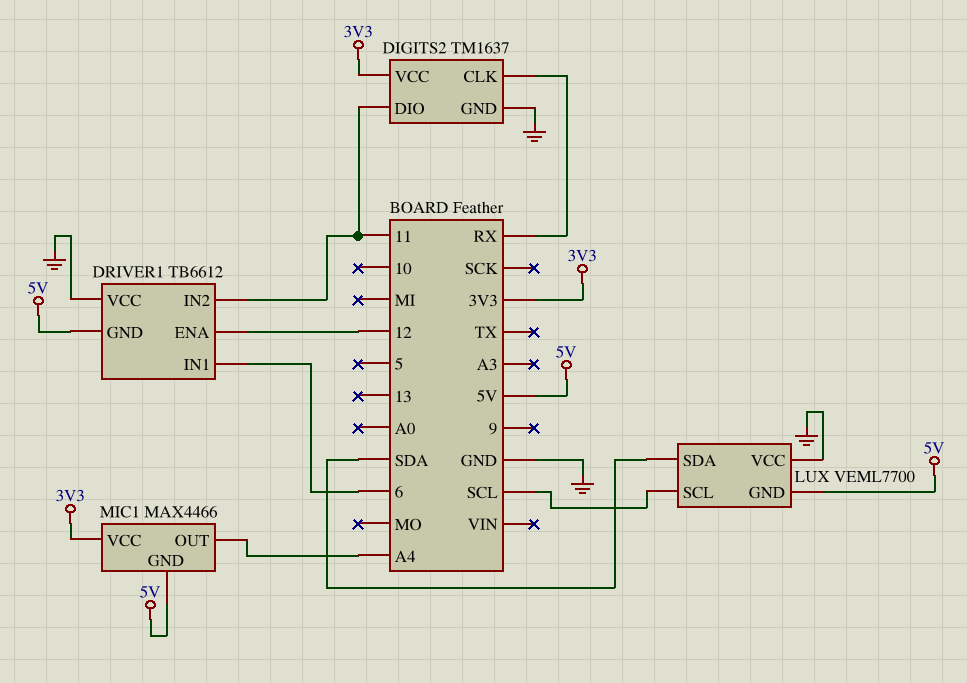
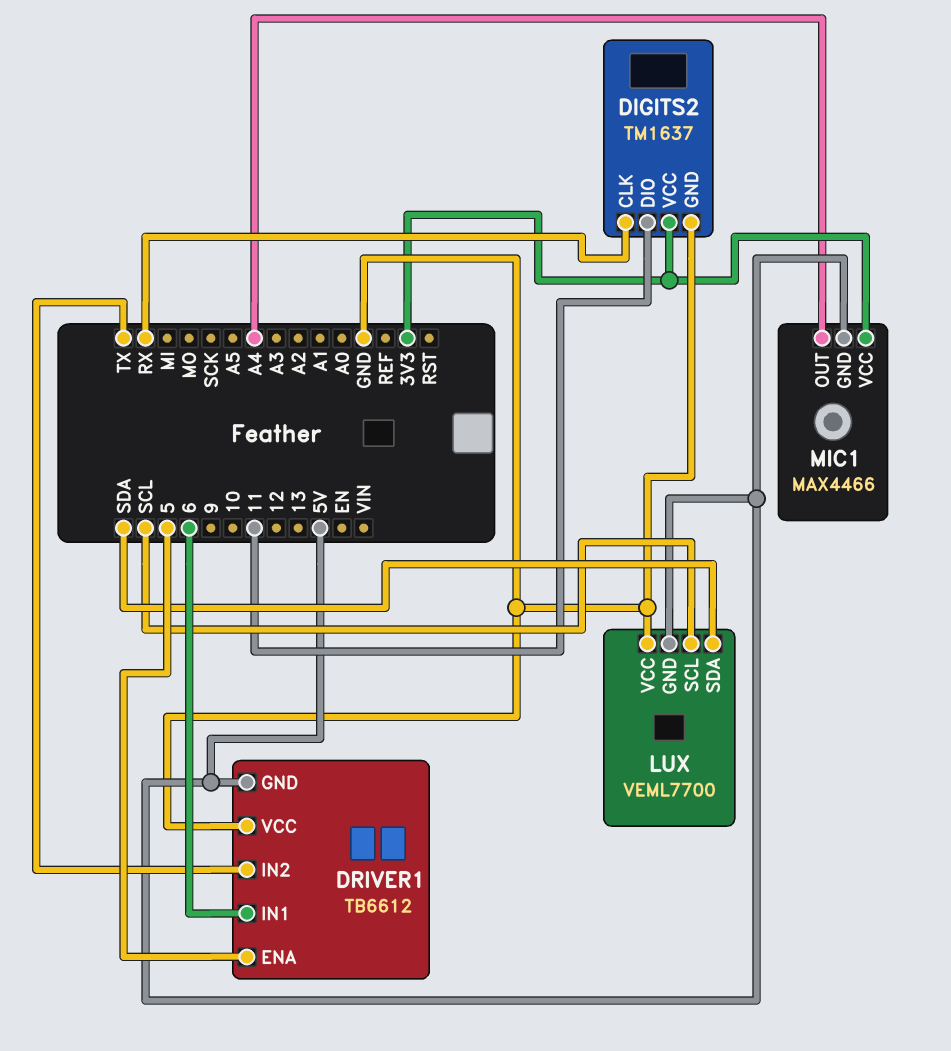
DRIVER1 pin ENA: 12 -> 5
DRIVER1 pin IN2: 11 -> TX

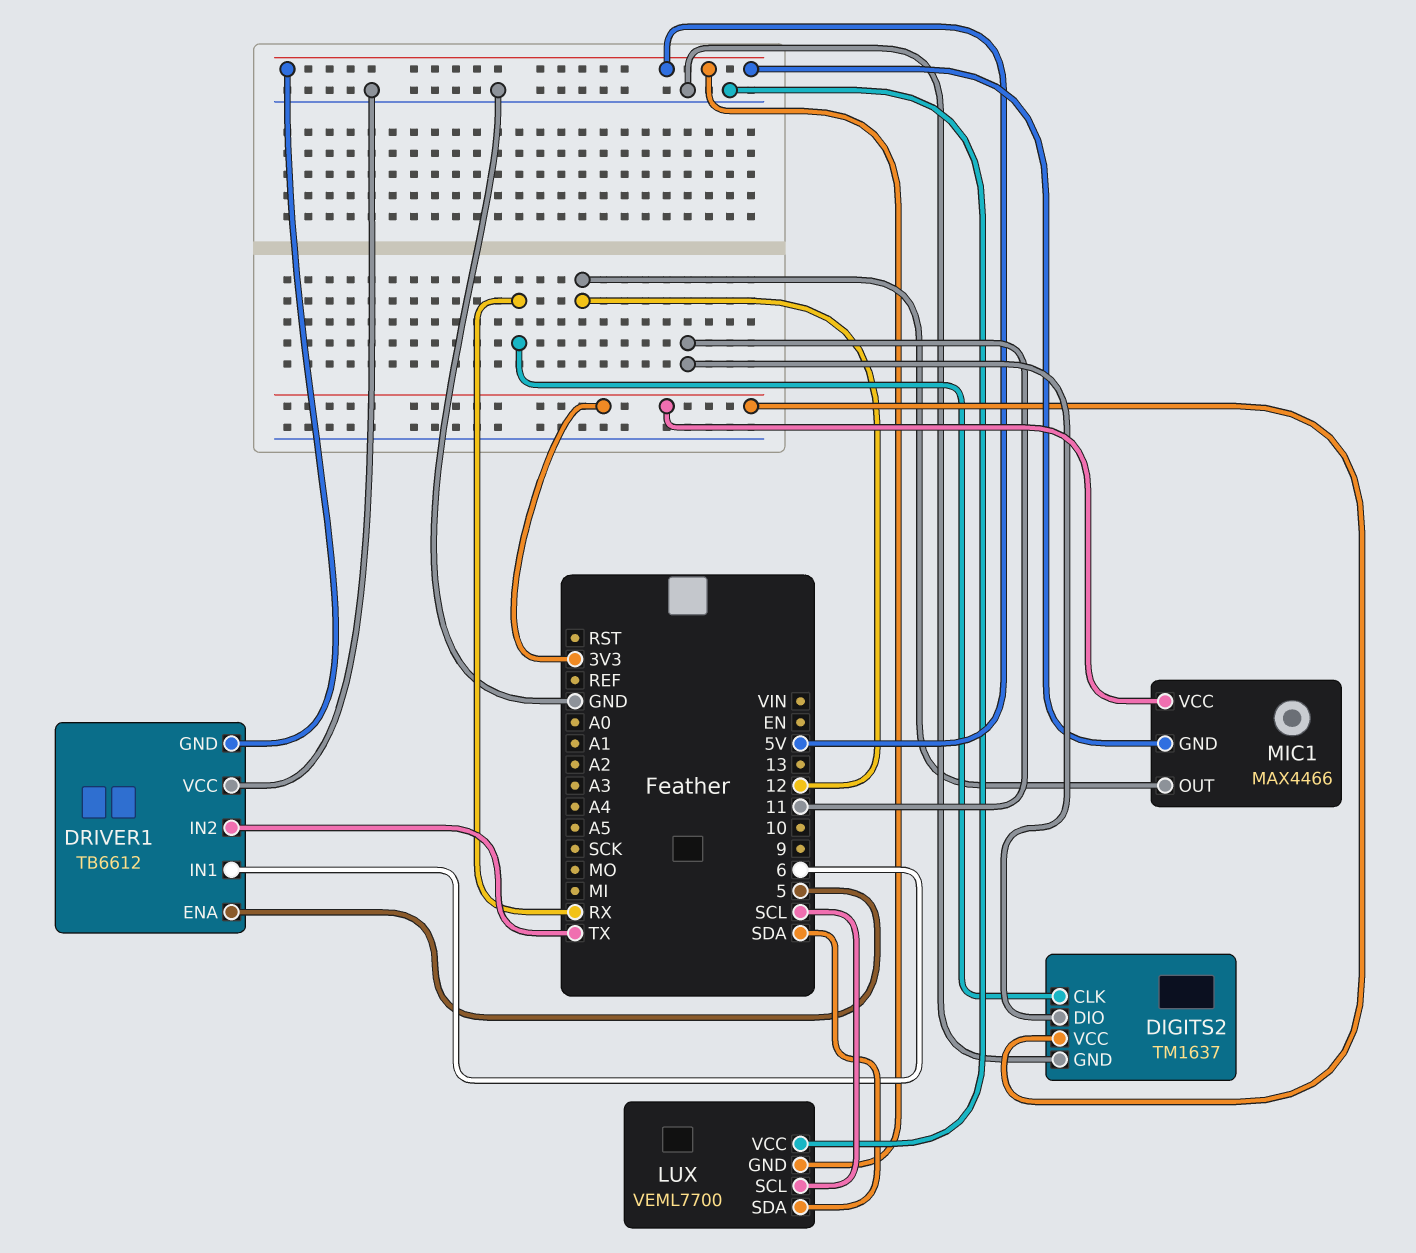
MIC1 pin OUT: A4 -> 12

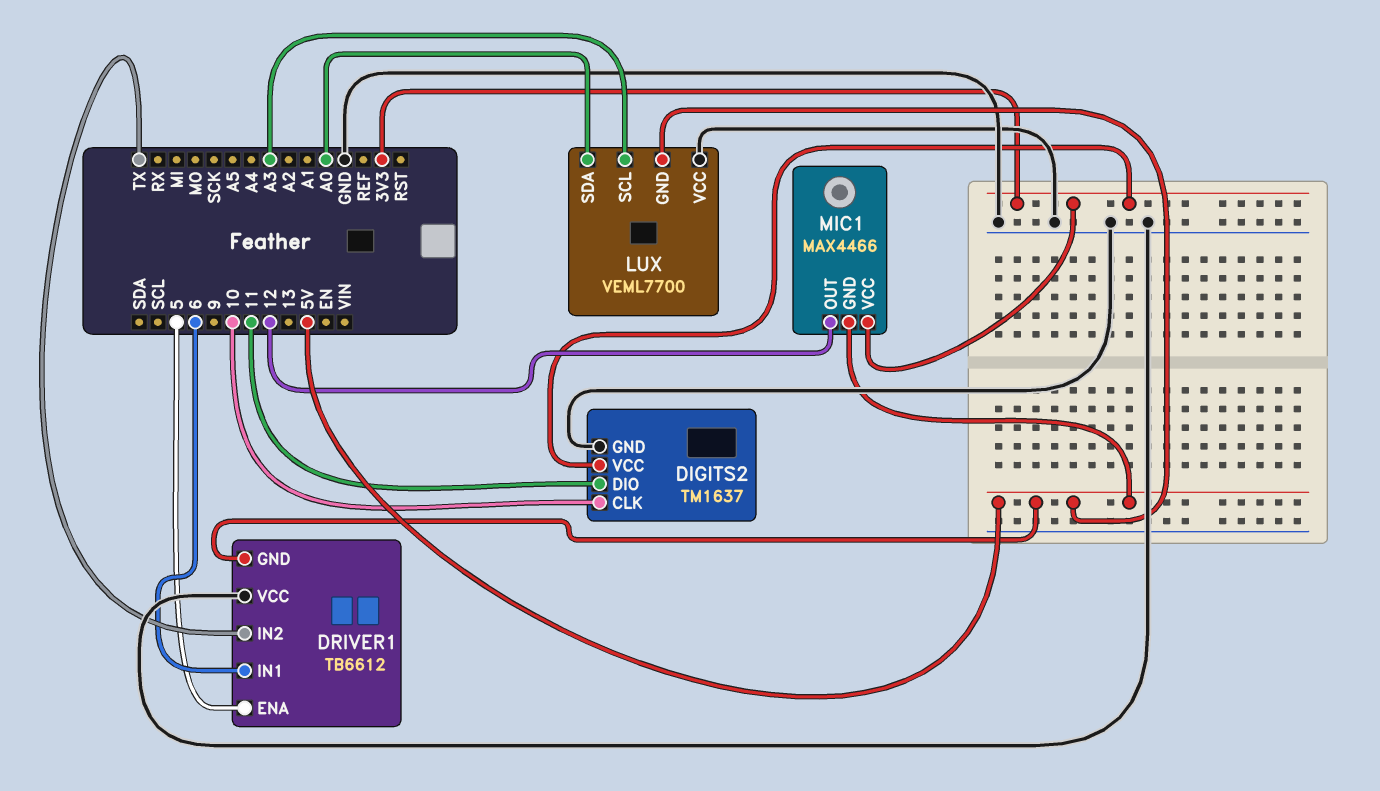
DIGITS2 pin CLK: RX -> 10
LUX pin SCL: SCL -> A3
LUX pin SDA: SDA -> A0

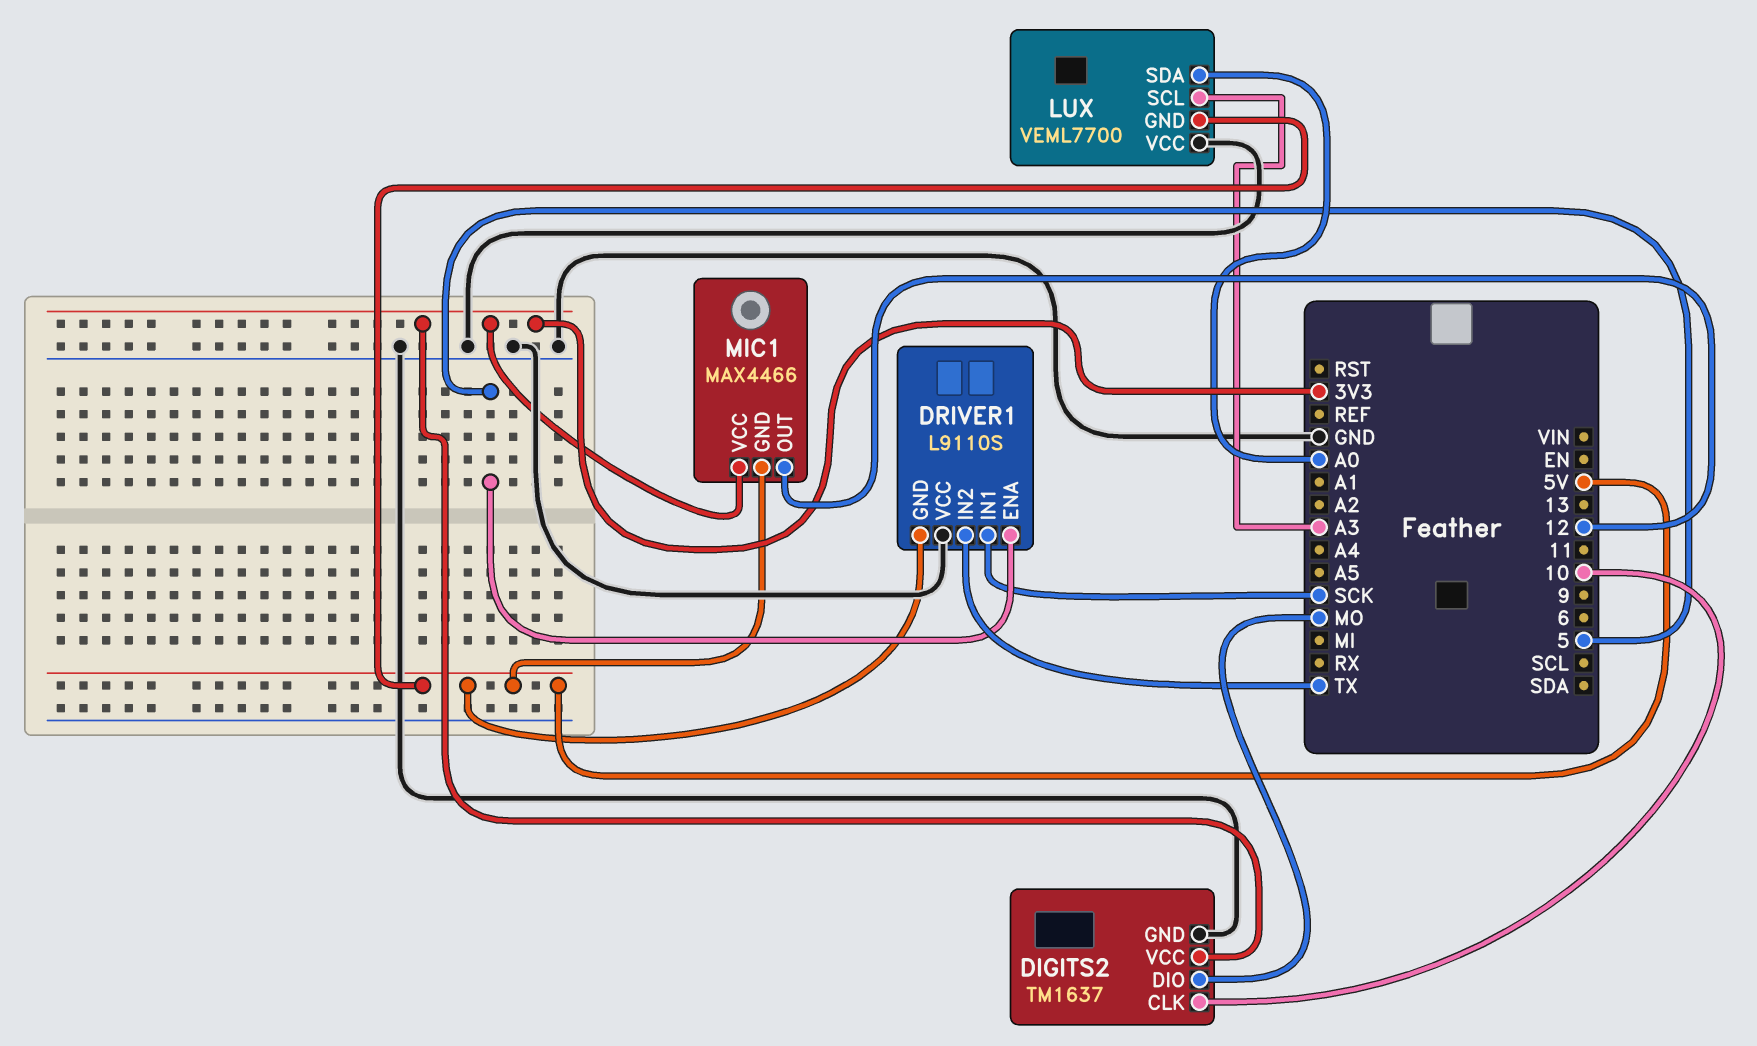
DIGITS2 pin DIO: 11 -> MO
DRIVER1: TB6612 -> L9110S
DRIVER1 pin IN1: 6 -> SCK

